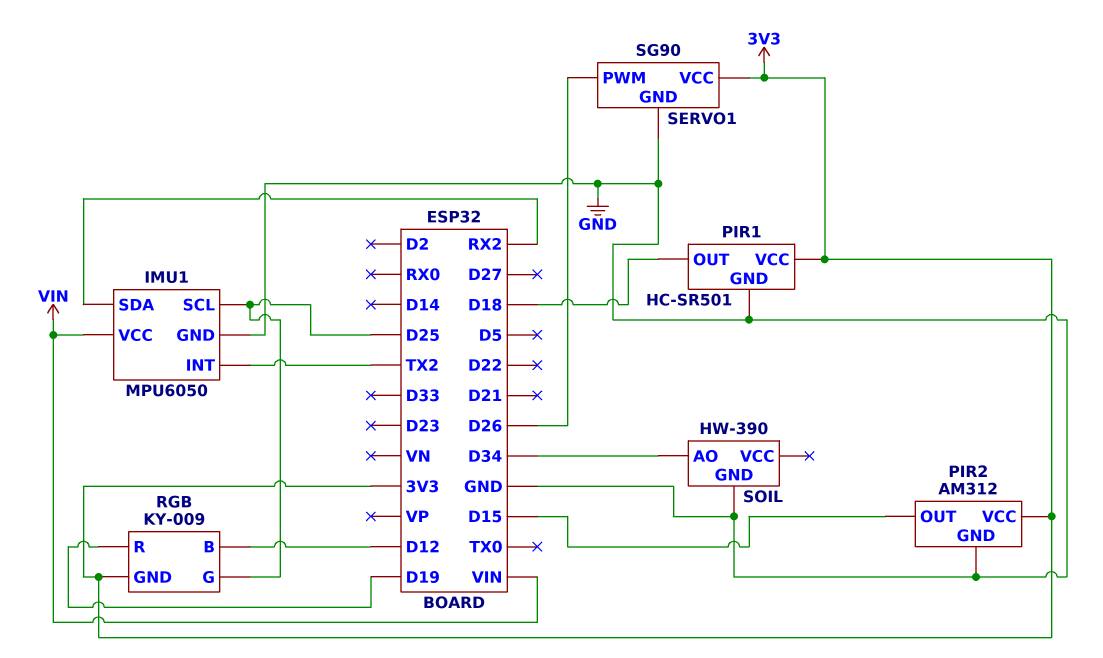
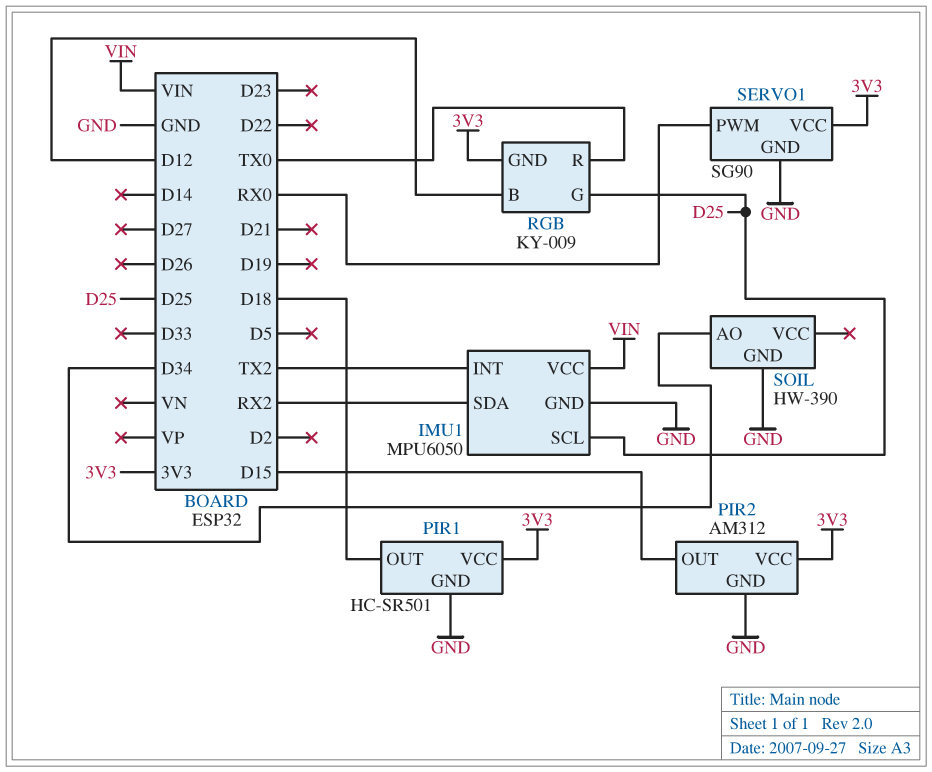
RGB pin R: D19 -> TX0
SERVO1 pin PWM: D26 -> RX0

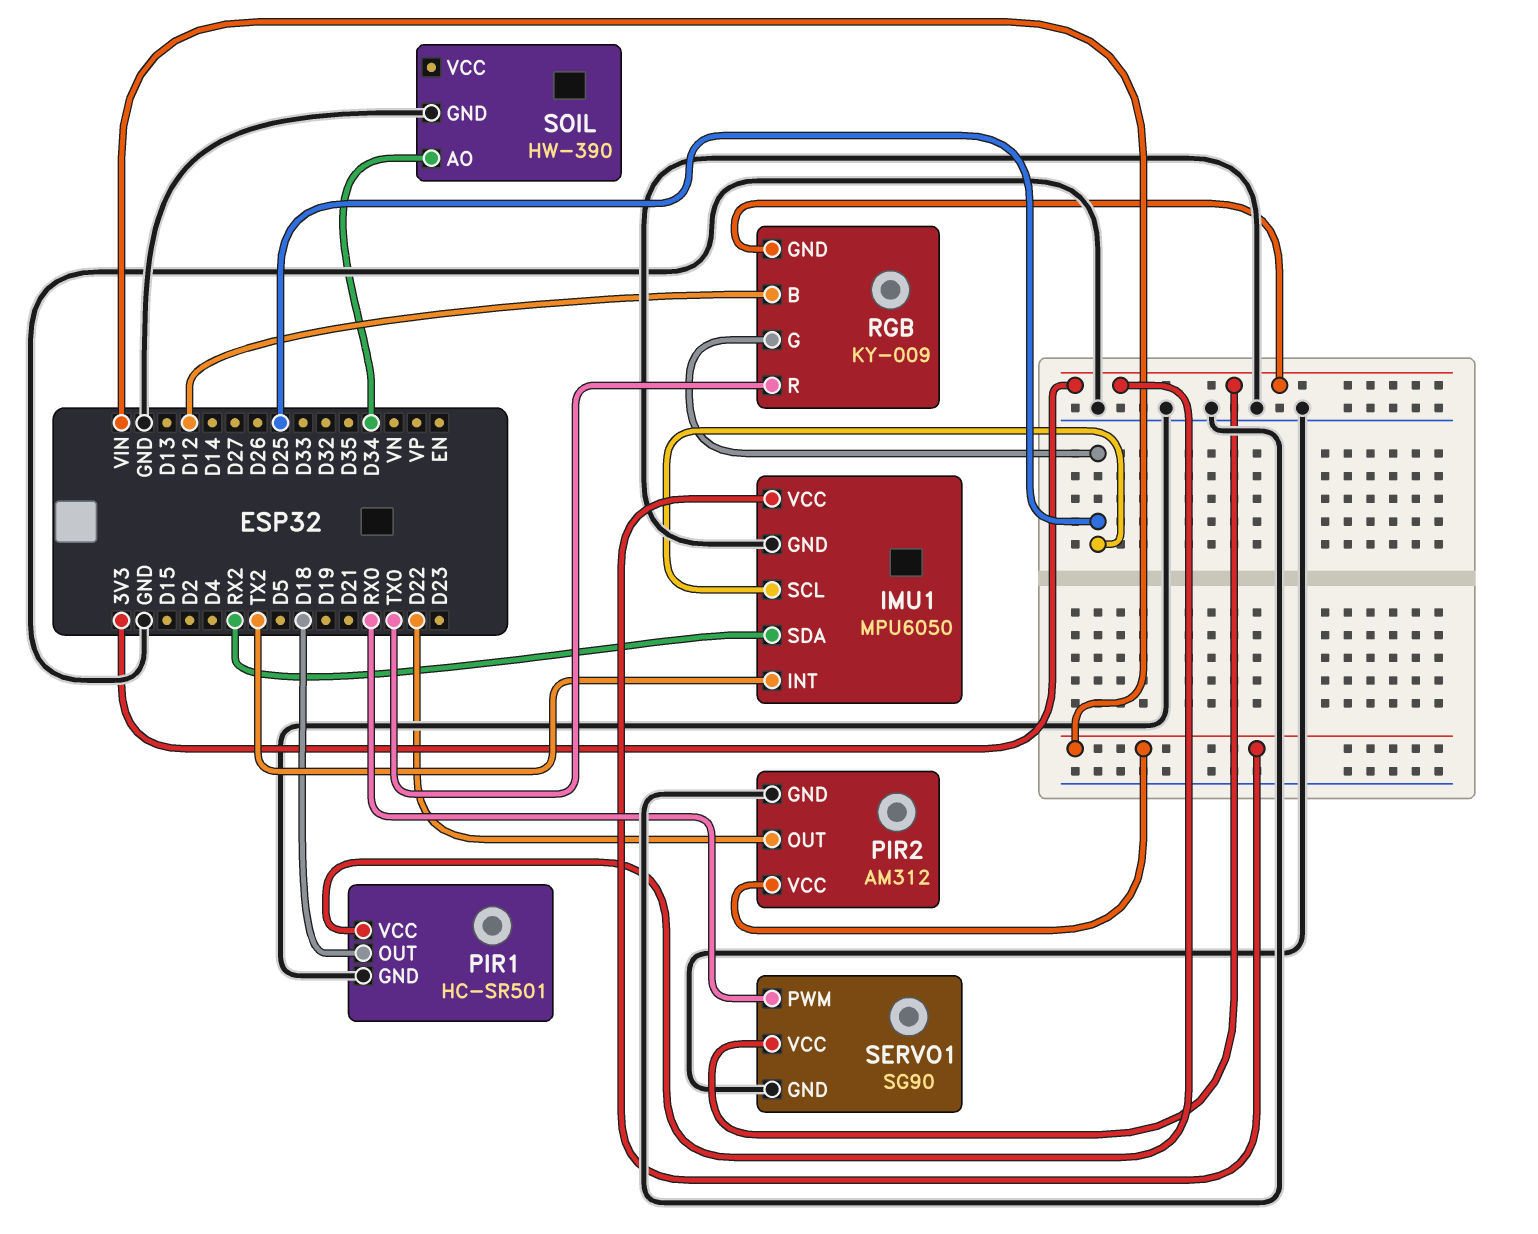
PIR2 pin OUT: D15 -> D22
PIR2 pin VCC: 3V3 -> VIN

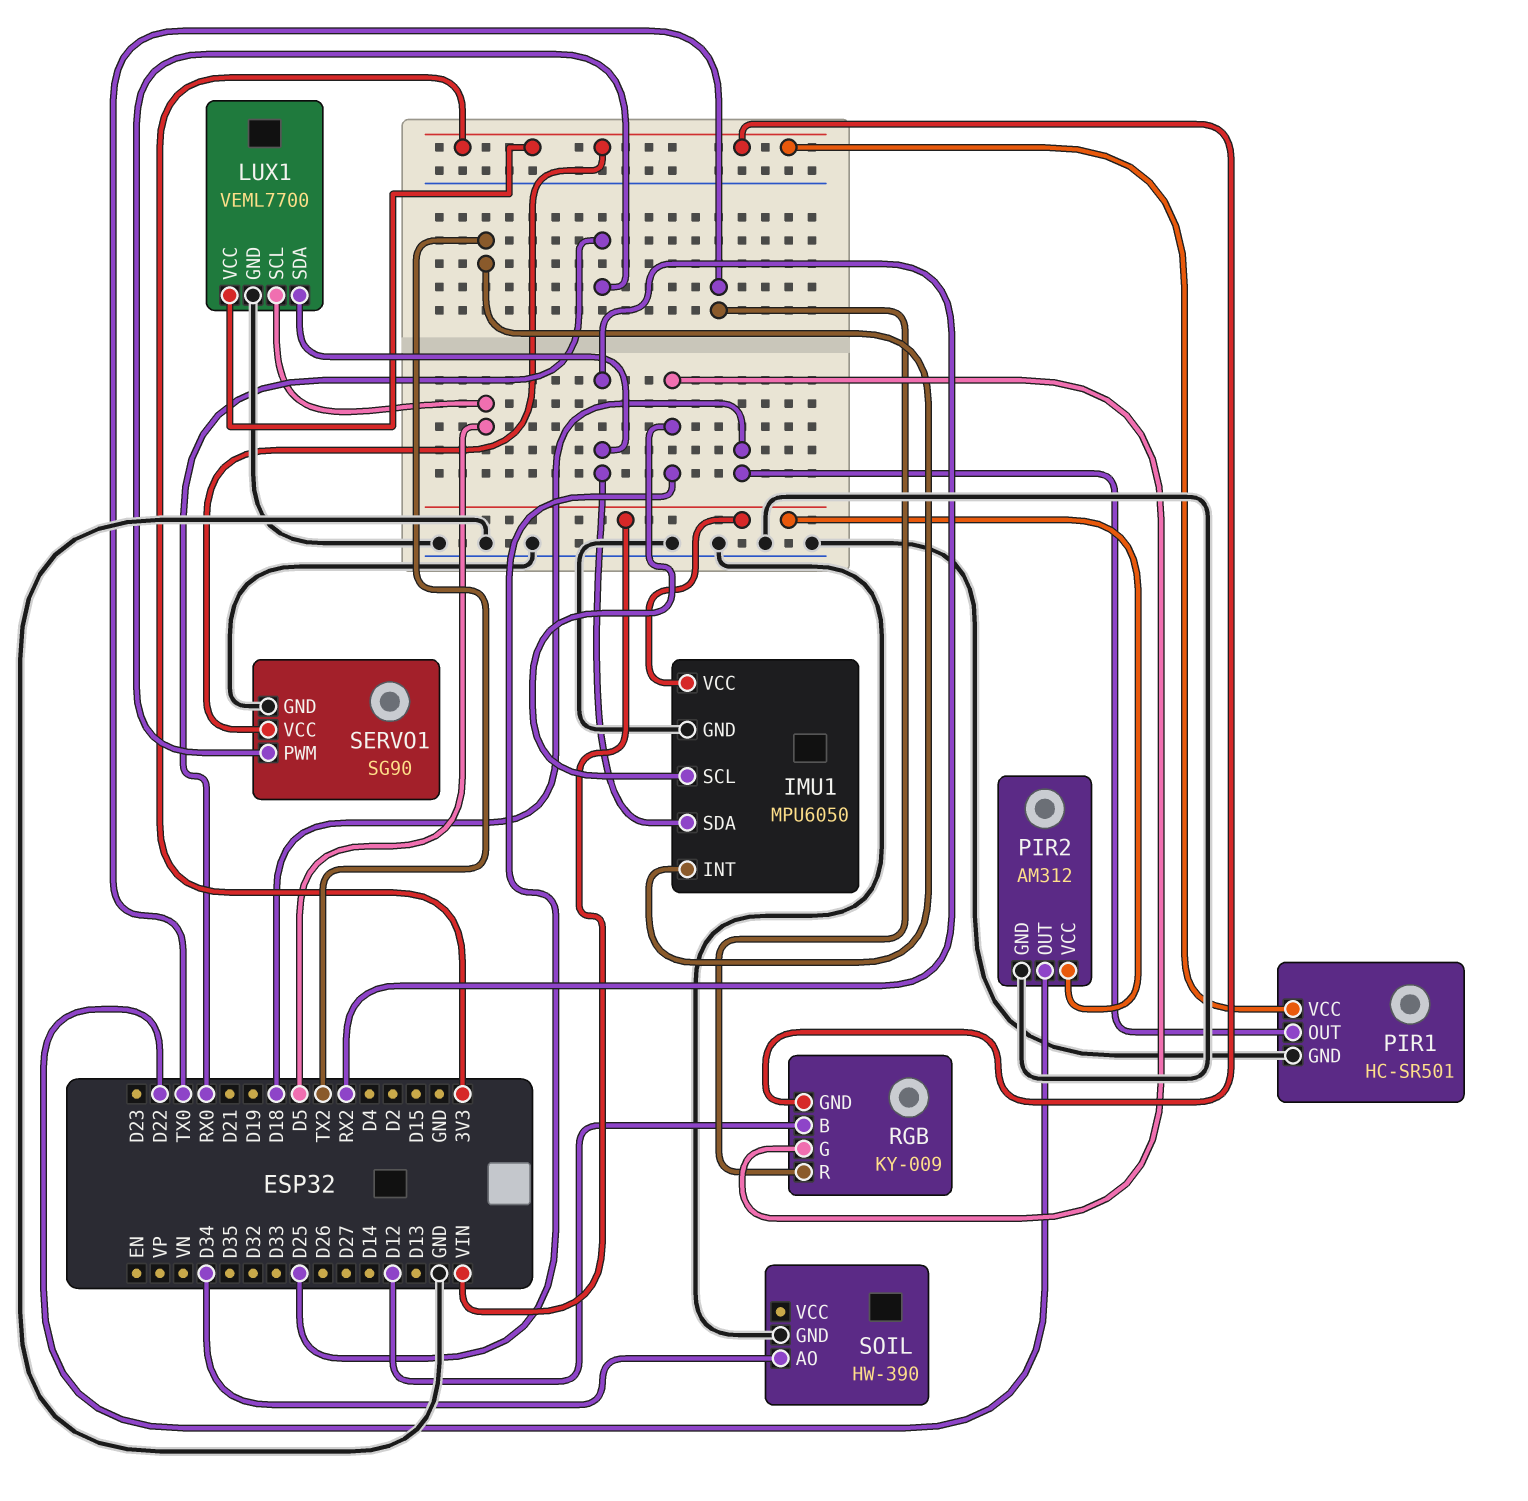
LUX1: none -> VEML7700
LUX1 pin GND: none -> GND
LUX1 pin SCL: none -> D5
LUX1 pin SDA: none -> RX2
LUX1 pin VCC: none -> 3V3

